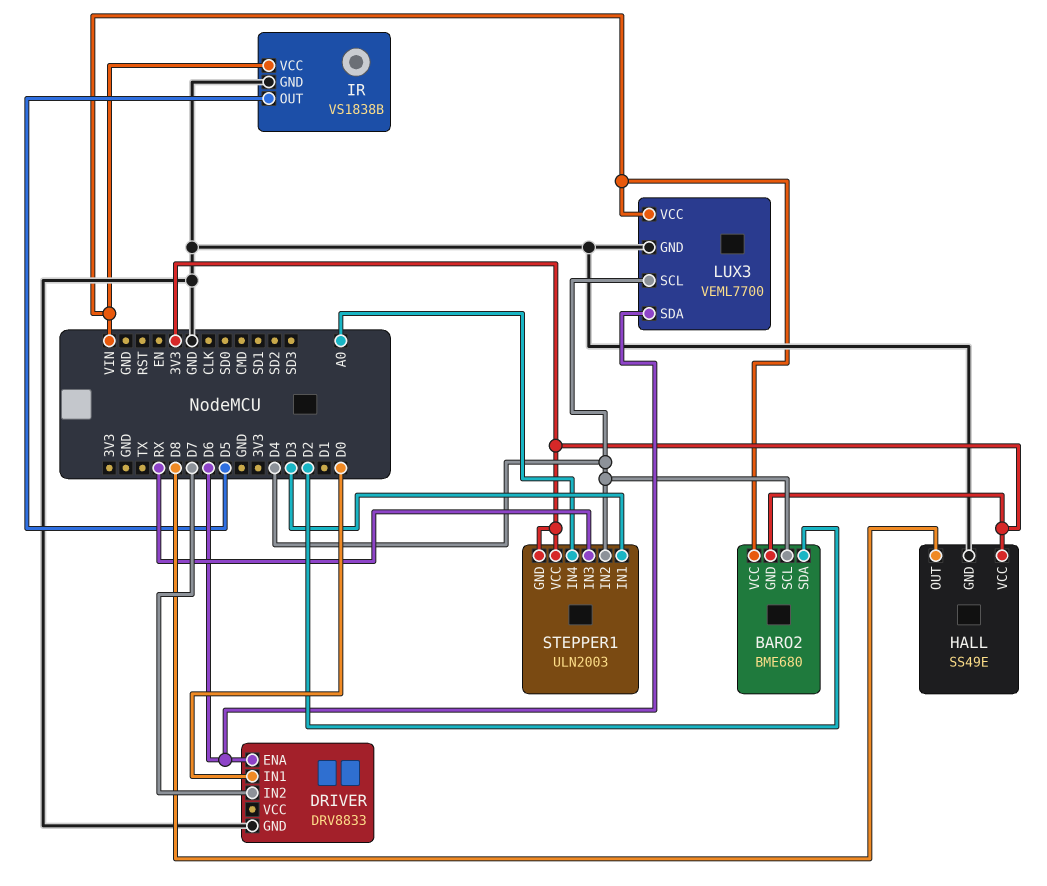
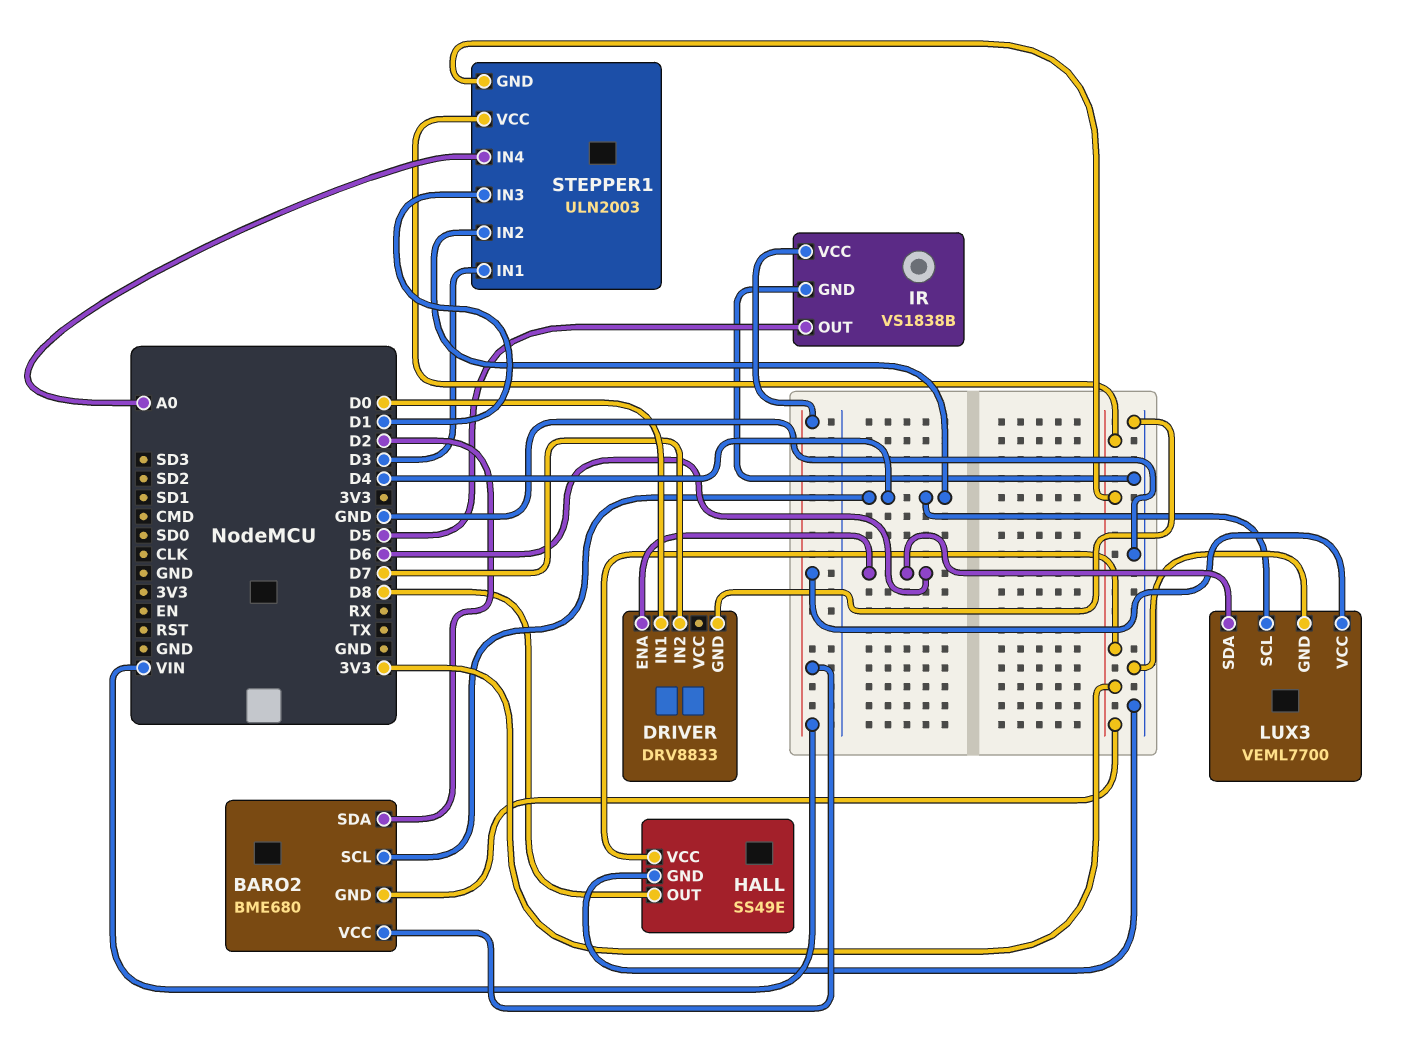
STEPPER1 pin IN3: RX -> D1

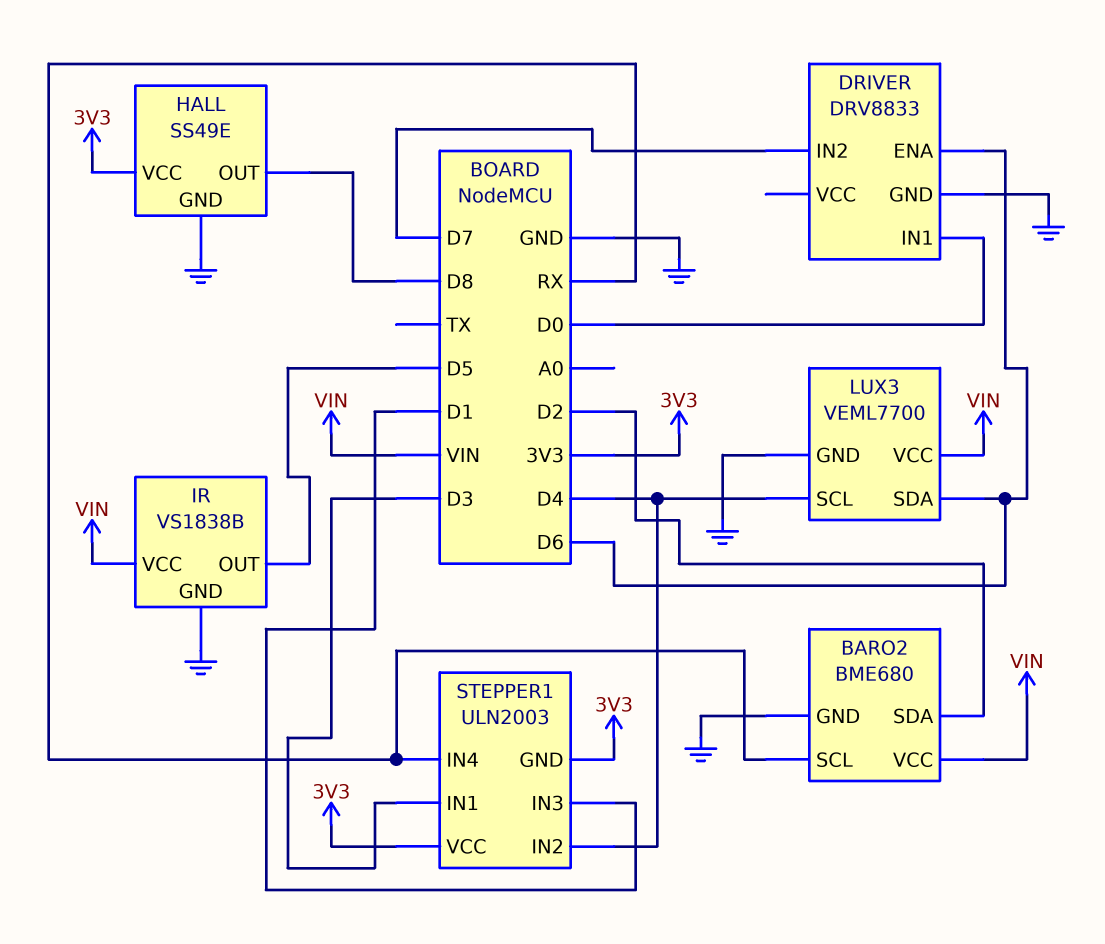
BARO2 pin GND: 3V3 -> GND
BARO2 pin SCL: D4 -> RX
STEPPER1 pin IN4: A0 -> RX

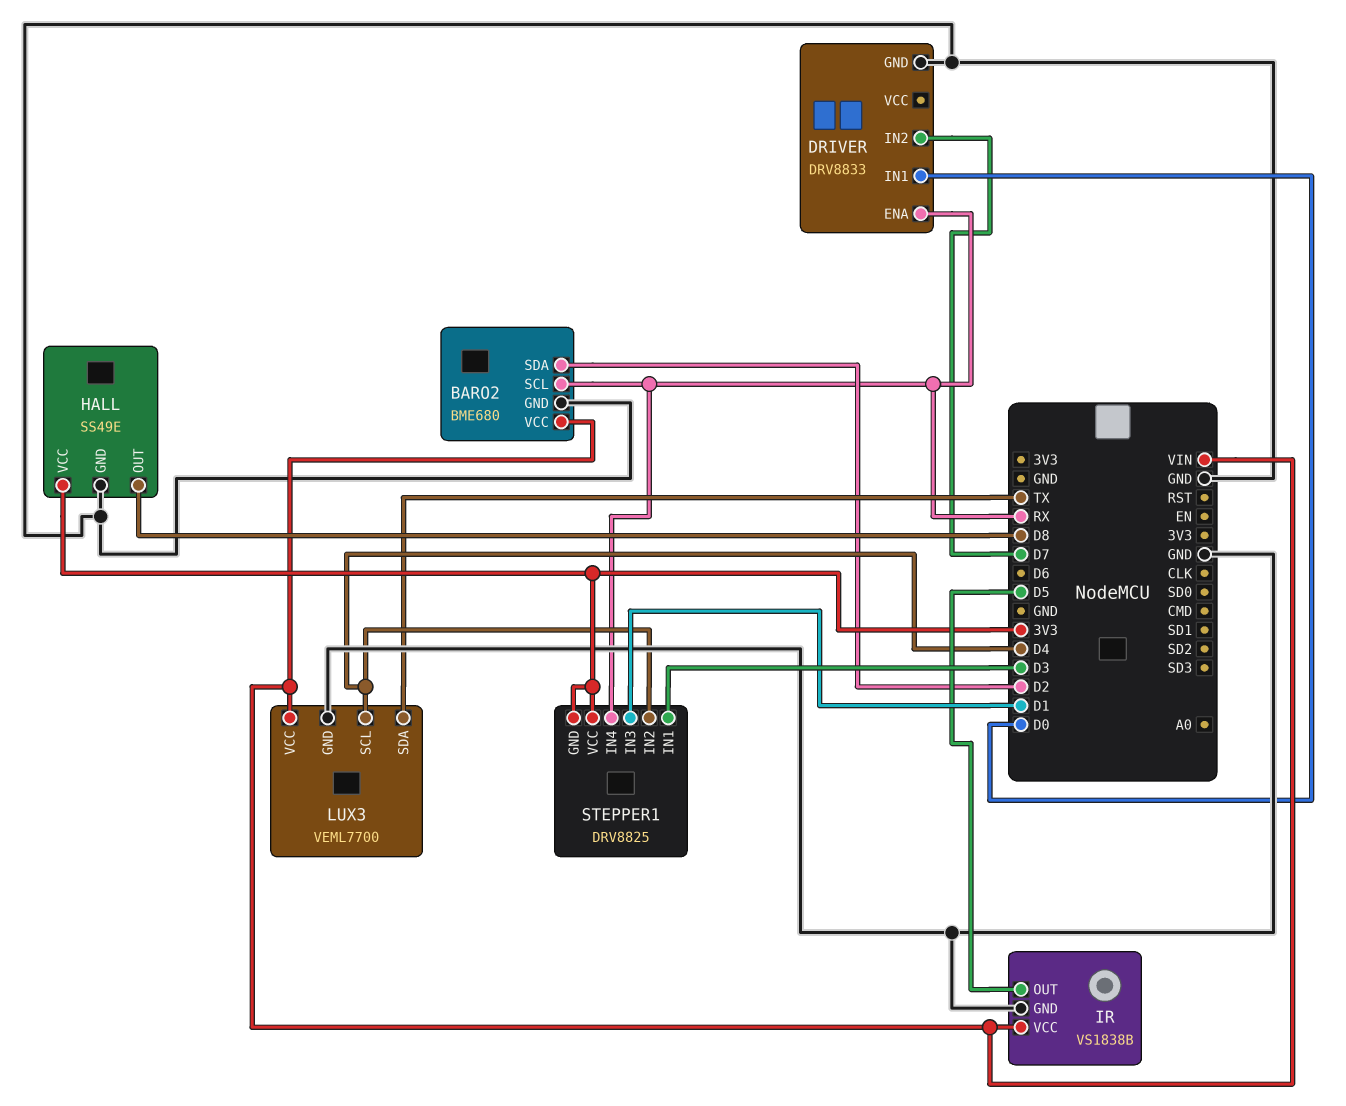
DRIVER pin ENA: D6 -> RX
LUX3 pin SDA: D6 -> TX
STEPPER1: ULN2003 -> DRV8825

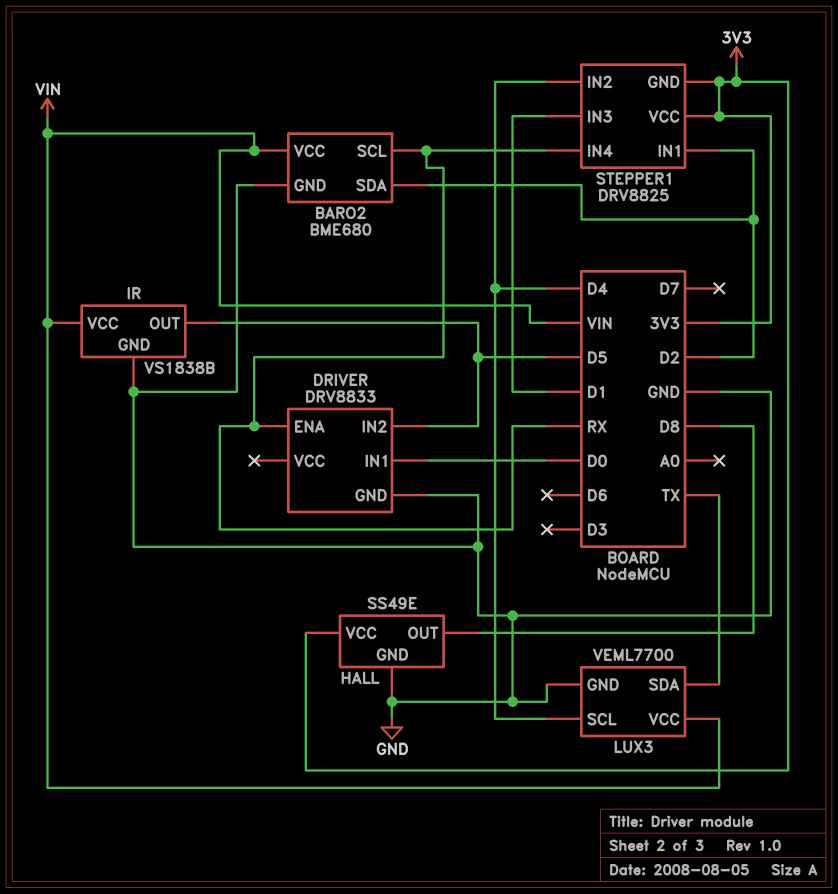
DRIVER pin IN2: D7 -> D5
STEPPER1 pin IN1: D3 -> D2

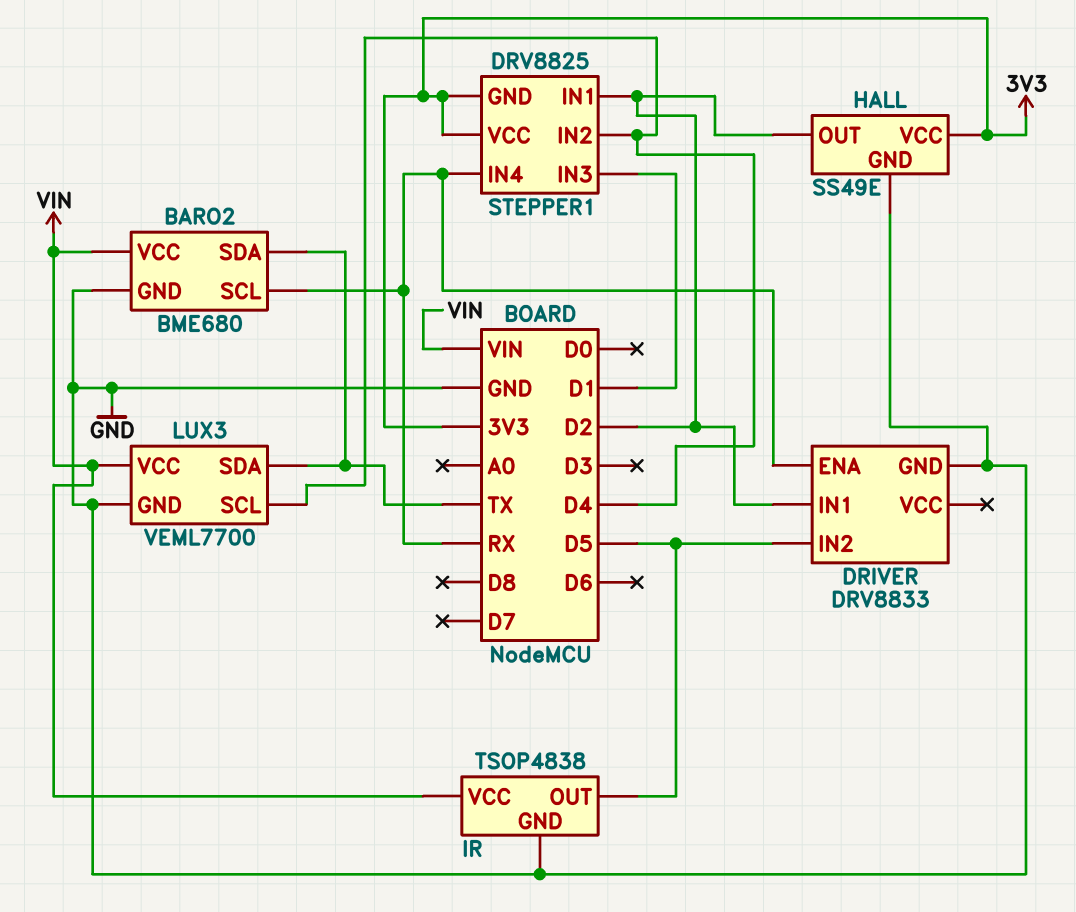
BARO2 pin SDA: D2 -> TX
DRIVER pin IN1: D0 -> D2
HALL pin OUT: D8 -> D2
IR: VS1838B -> TSOP4838

